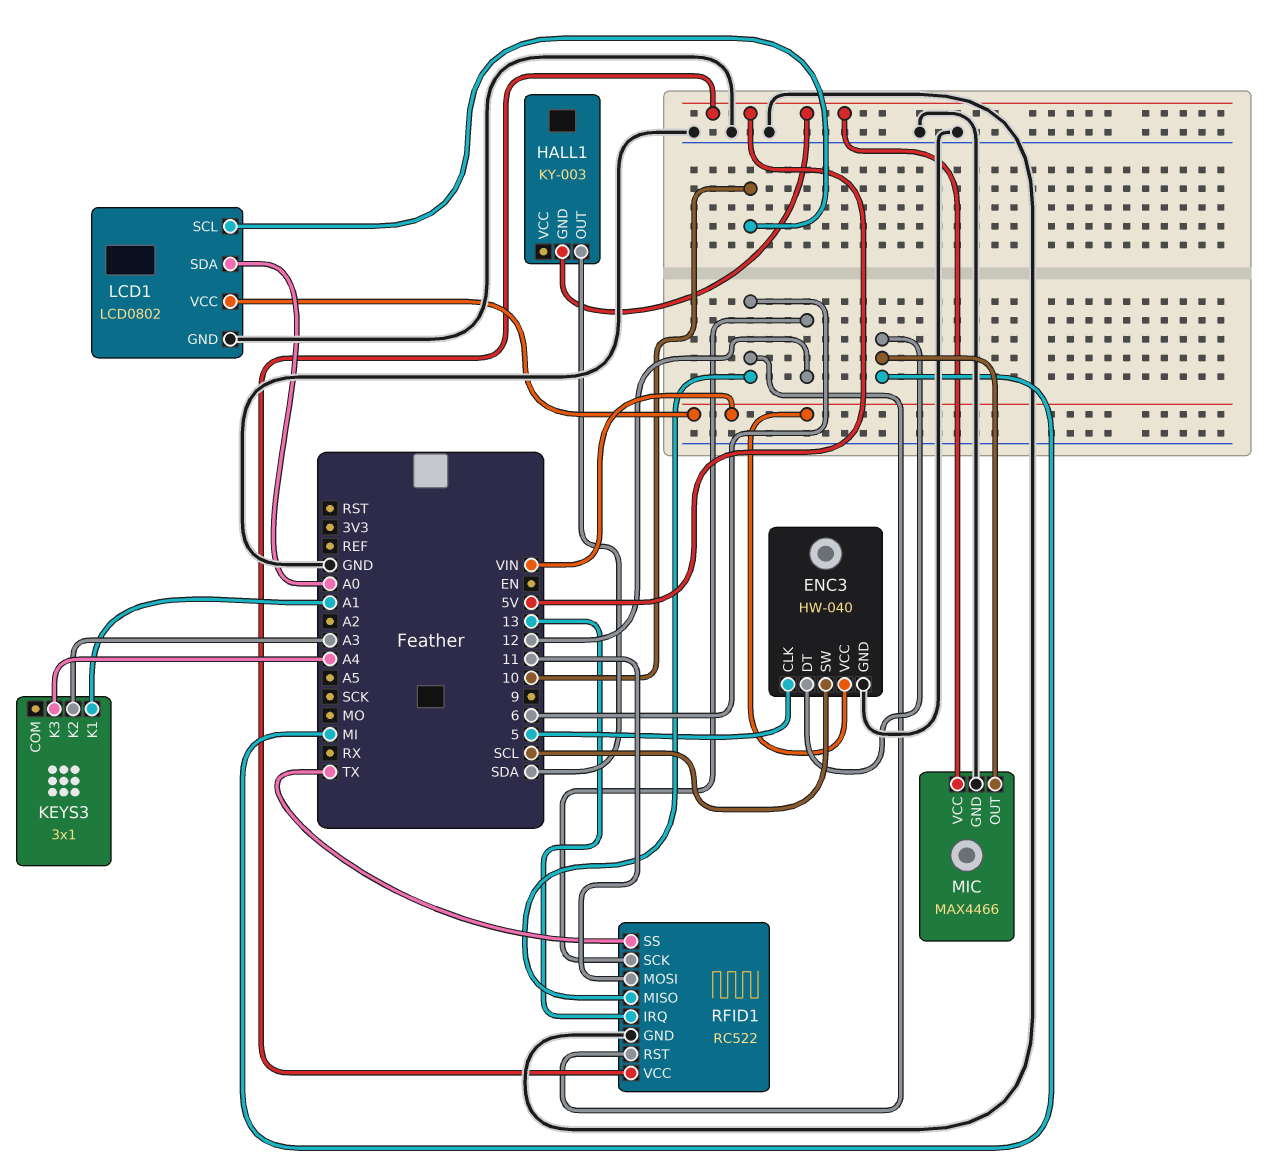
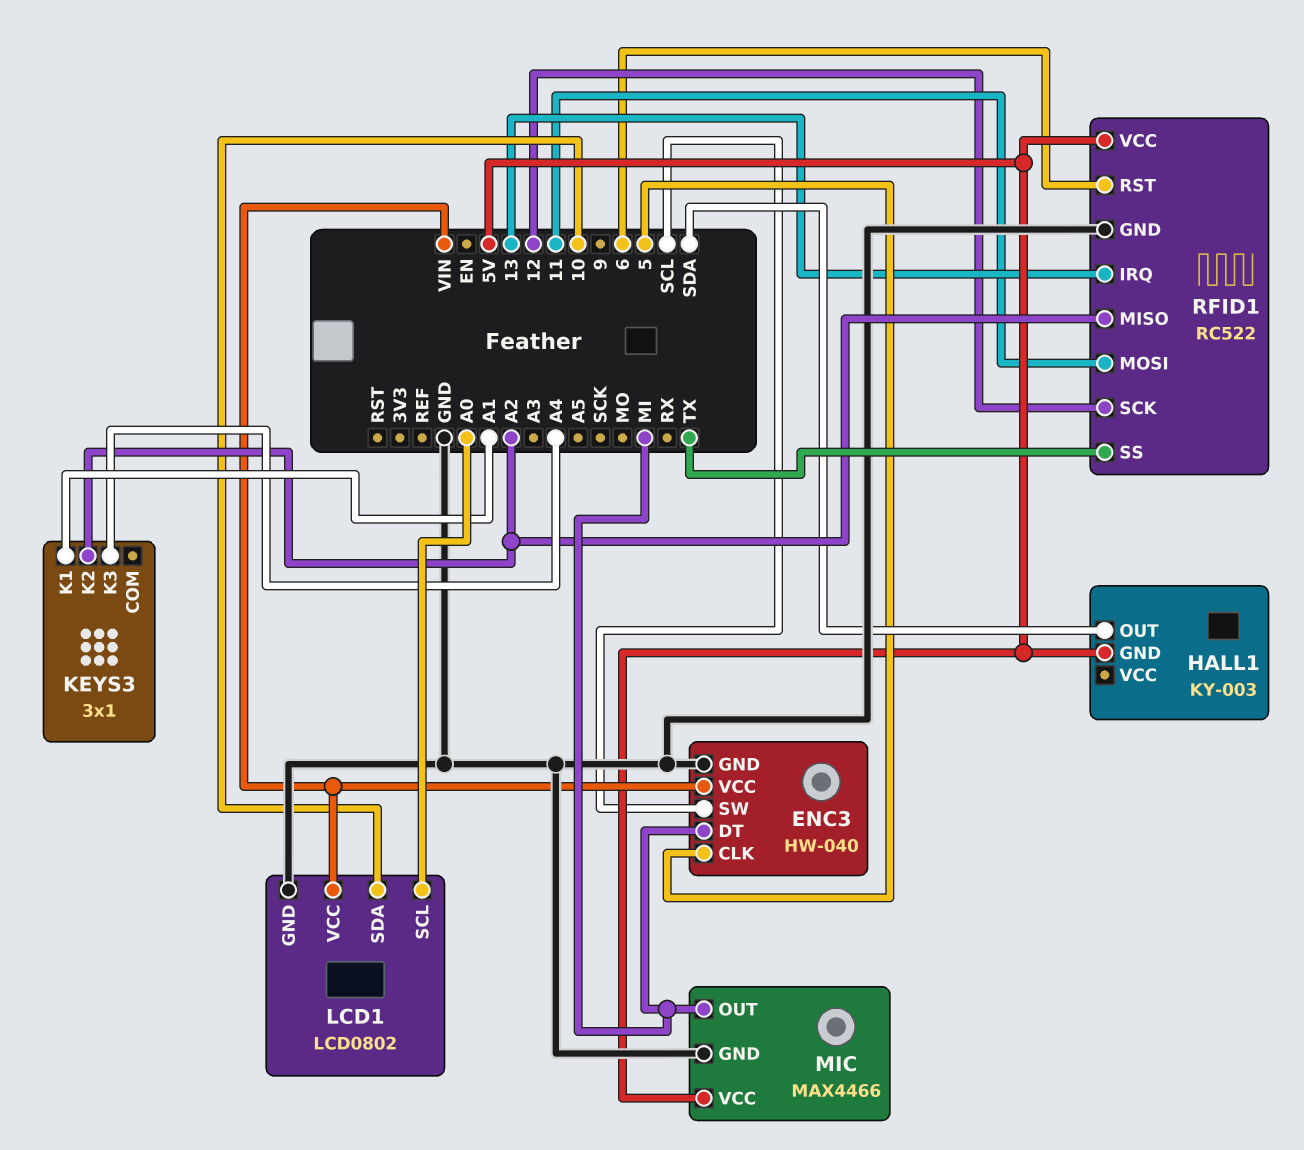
KEYS3 pin K2: A3 -> A2
LCD1 pin SCL: 10 -> A0
LCD1 pin SDA: A0 -> 10
RFID1 pin MISO: 6 -> A2

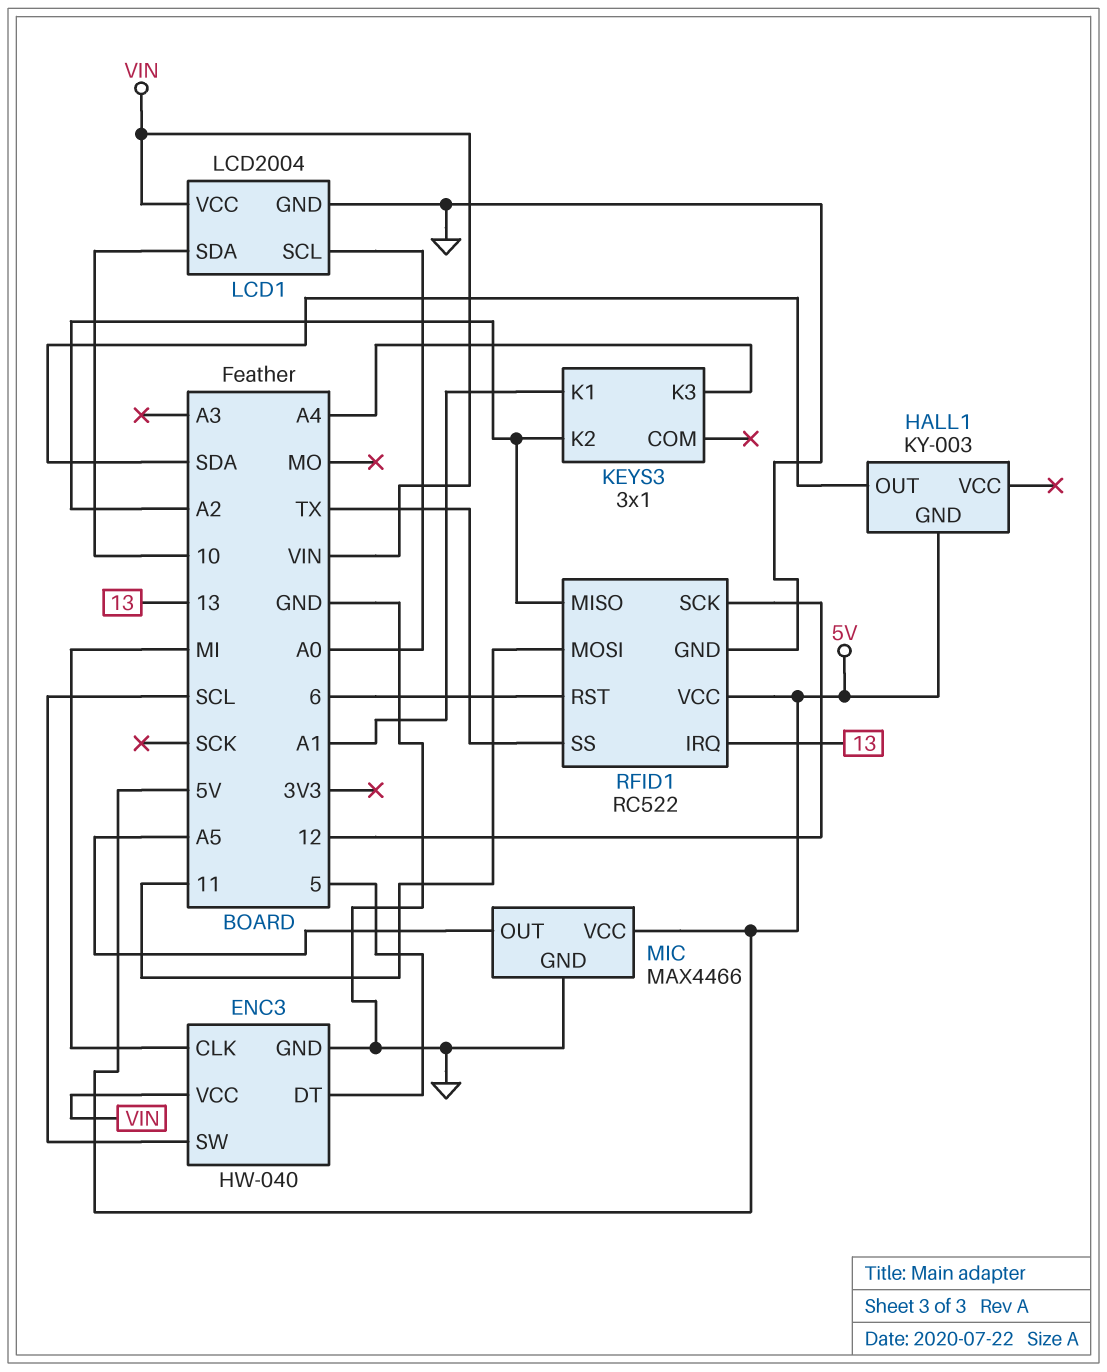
ENC3 pin CLK: 5 -> MI
ENC3 pin DT: MI -> 5
LCD1: LCD0802 -> LCD2004
MIC pin OUT: MI -> A5

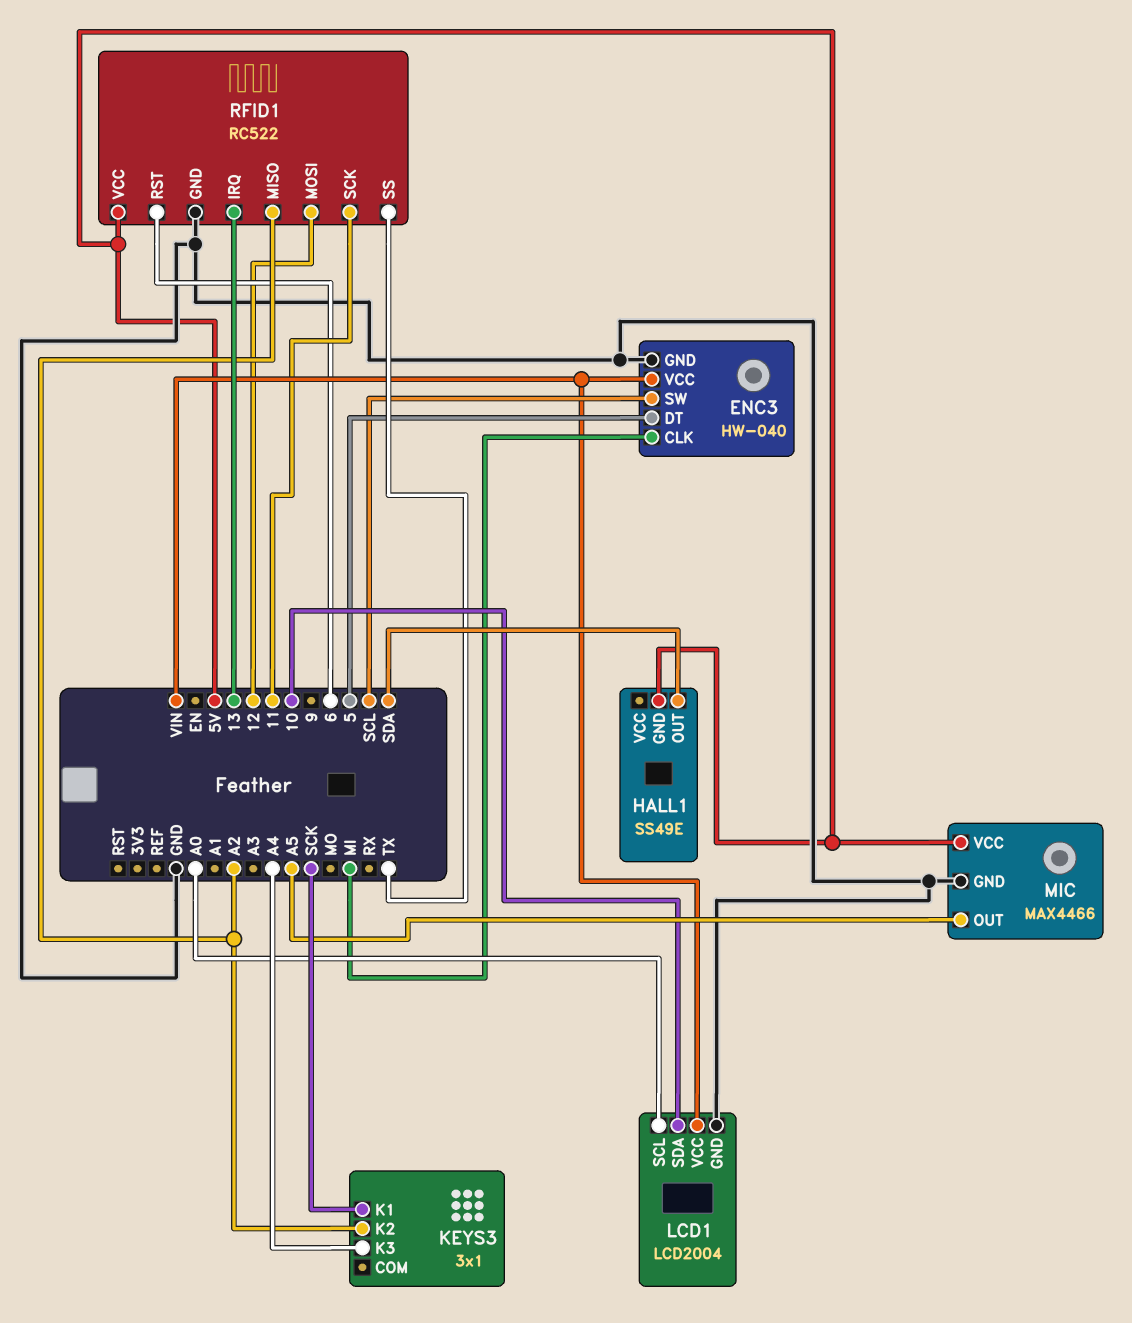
HALL1: KY-003 -> SS49E
KEYS3 pin K1: A1 -> SCK
RFID1 pin MOSI: 11 -> 12
RFID1 pin SCK: 12 -> 11

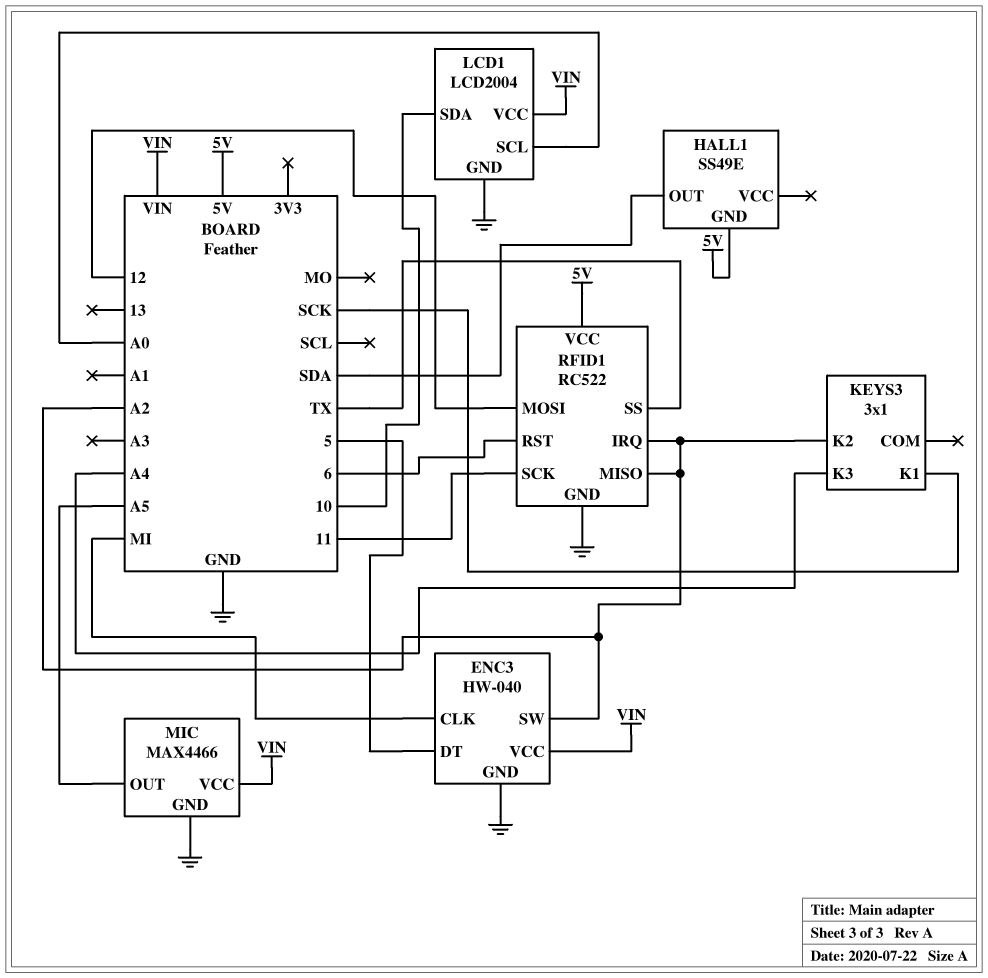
ENC3 pin SW: SCL -> A2
MIC pin VCC: 5V -> VIN
RFID1 pin IRQ: 13 -> A2

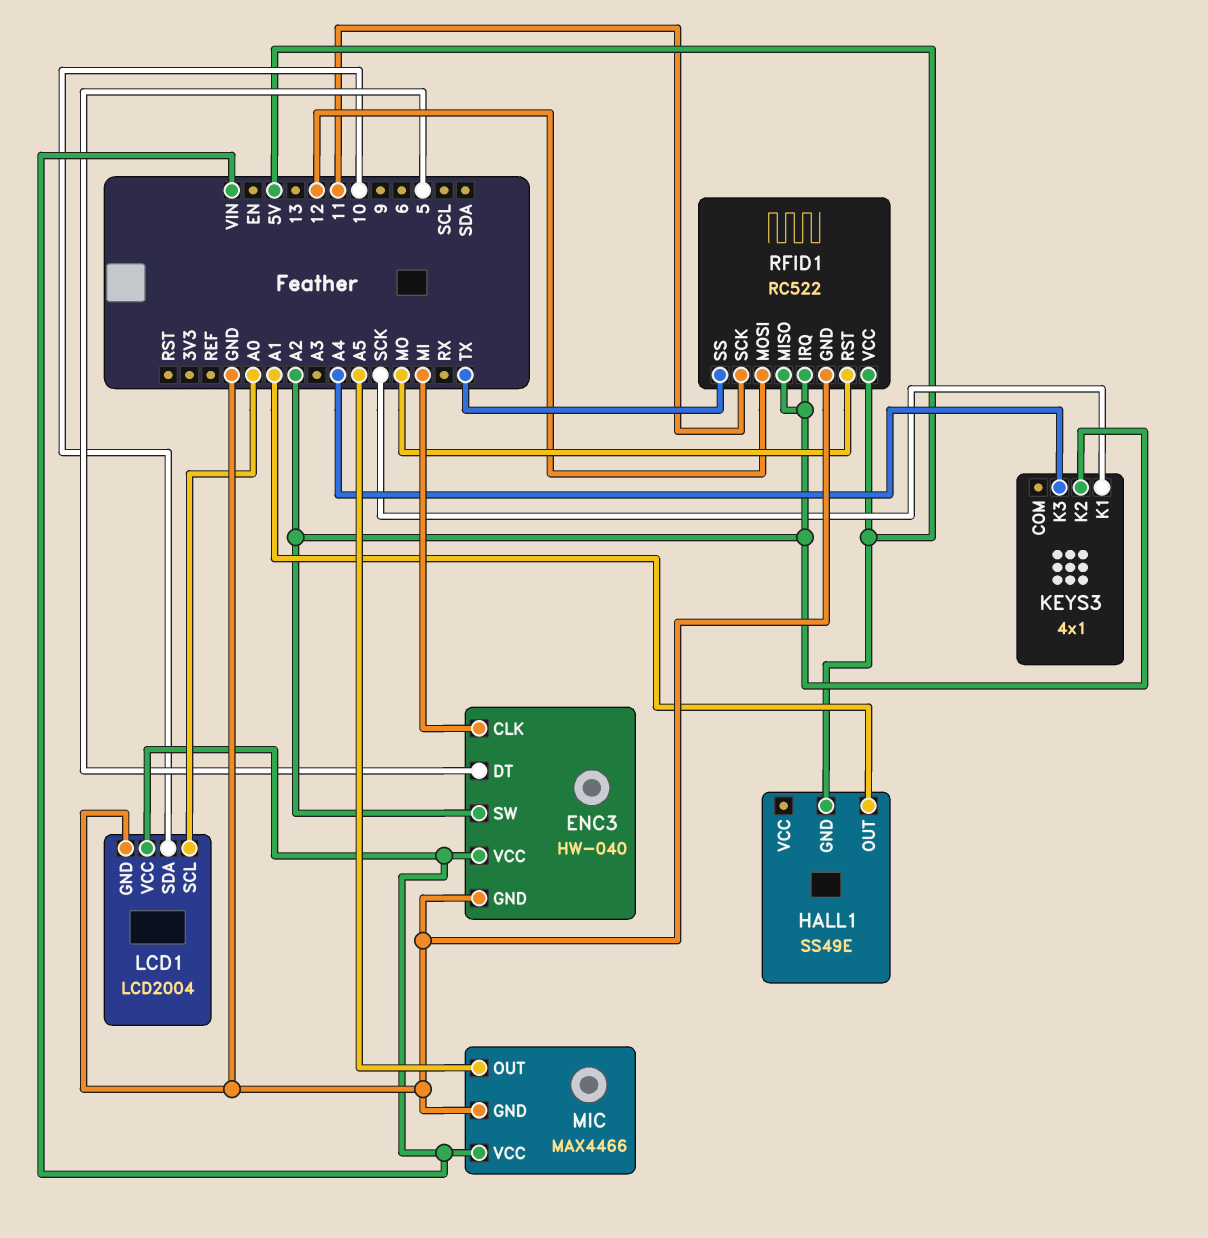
HALL1 pin OUT: SDA -> A1
KEYS3: 3x1 -> 4x1
RFID1 pin RST: 6 -> MO

